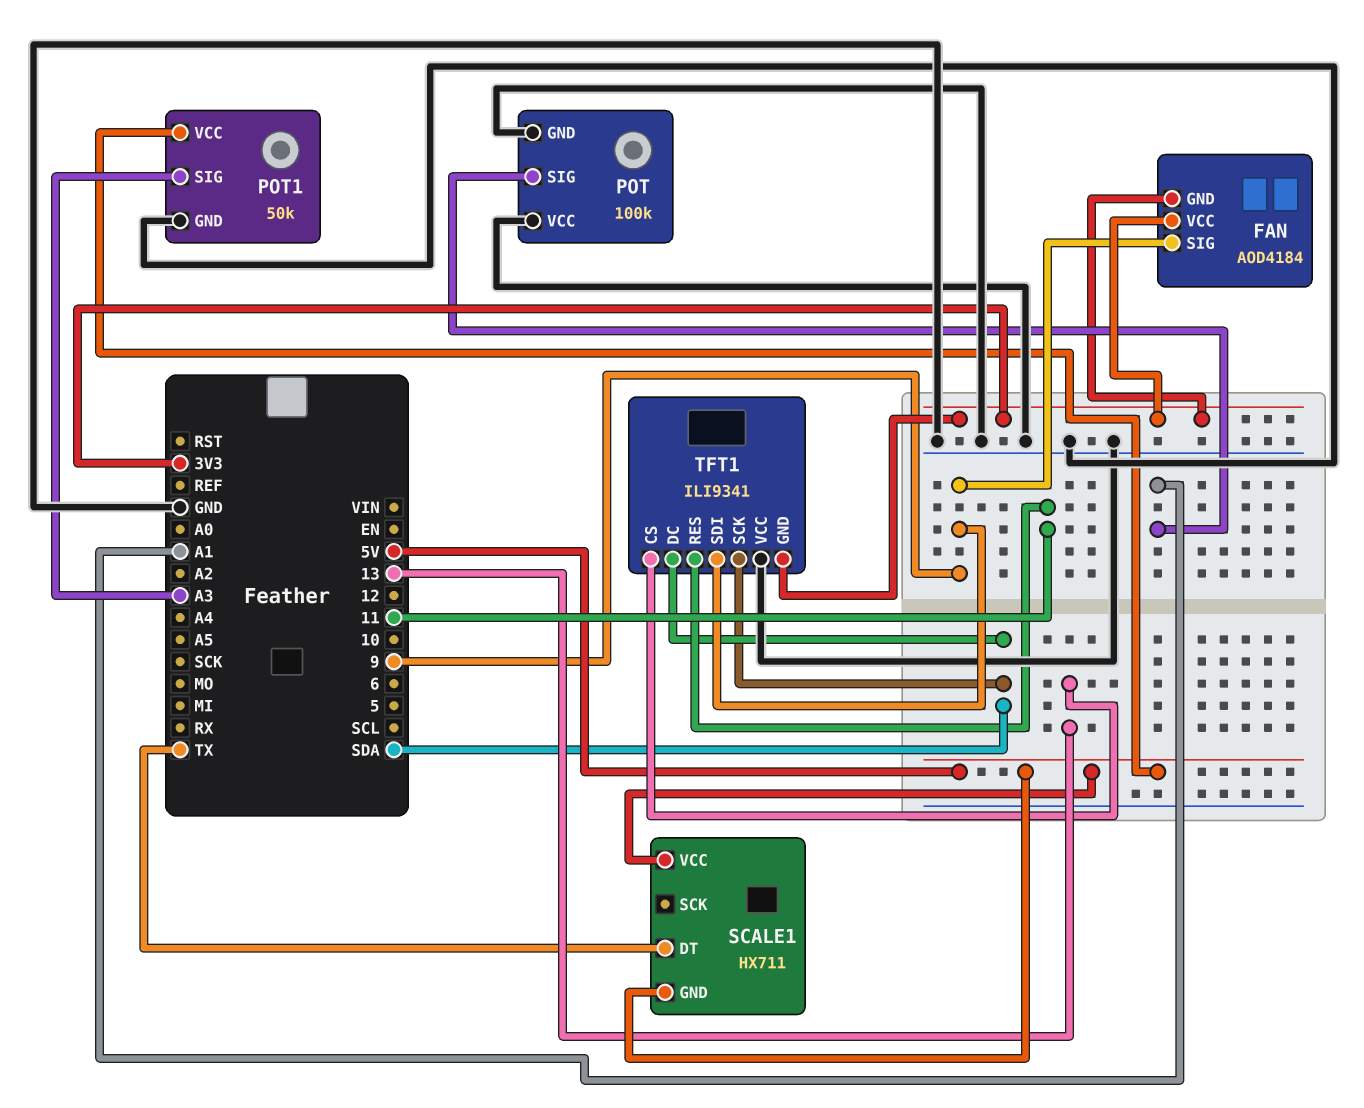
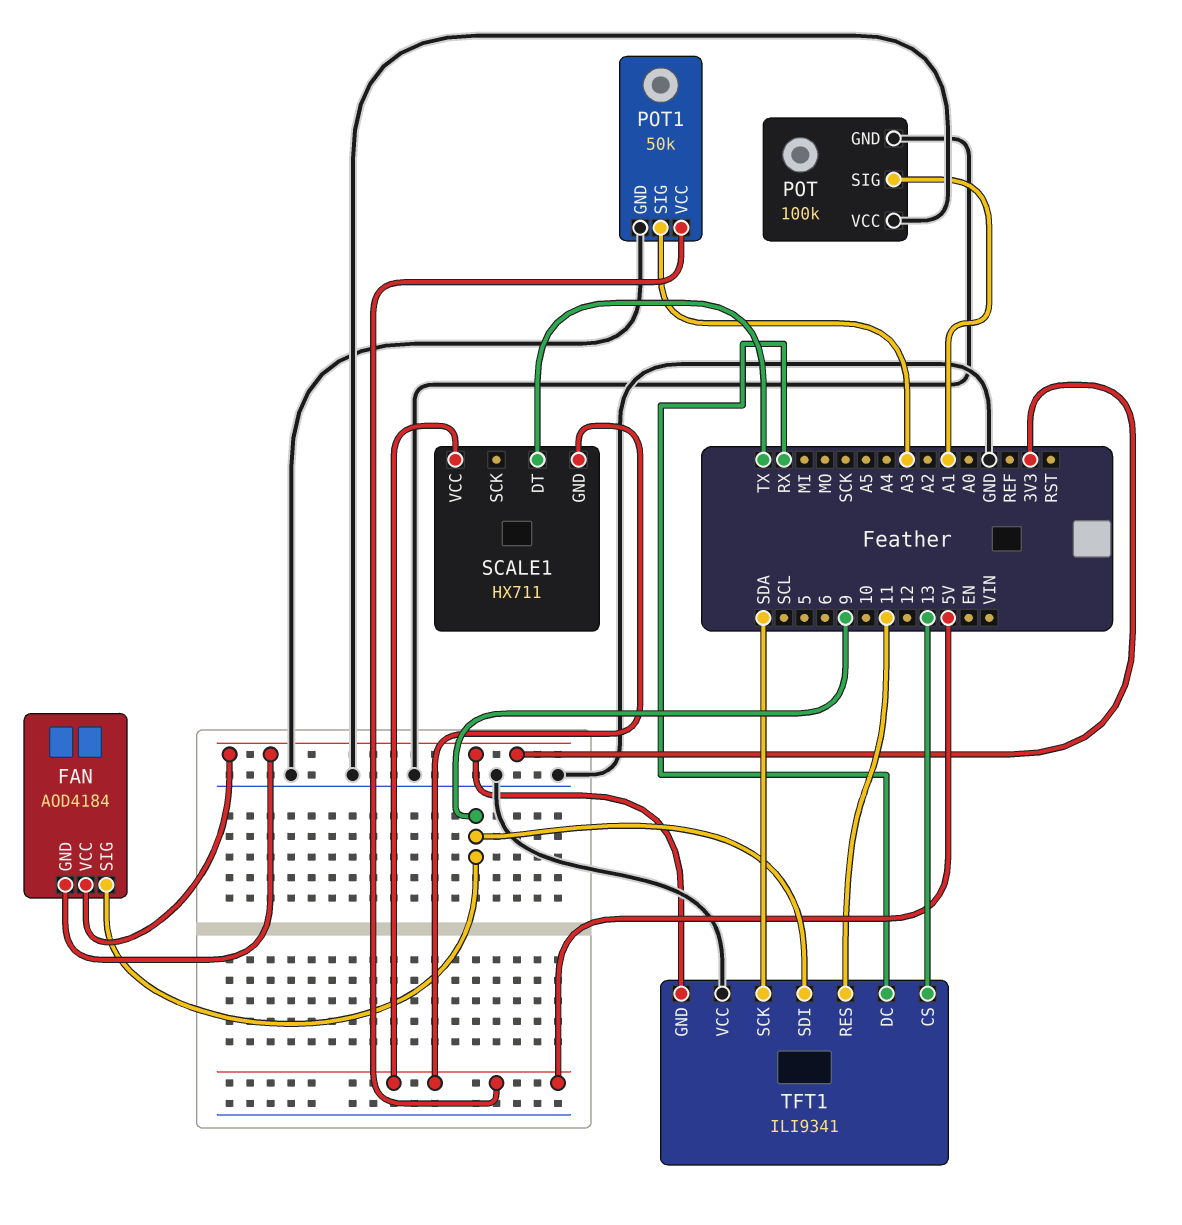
TFT1 pin DC: SDA -> RX

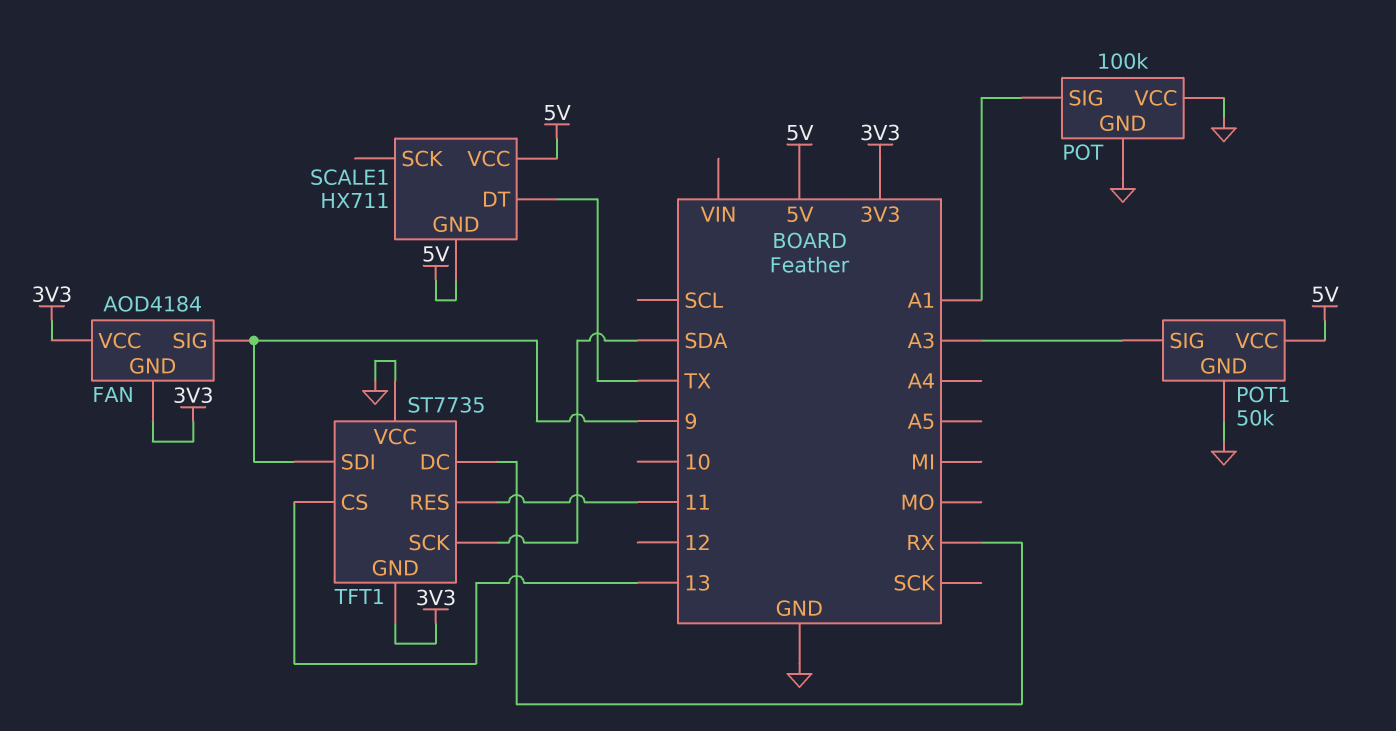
TFT1: ILI9341 -> ST7735

